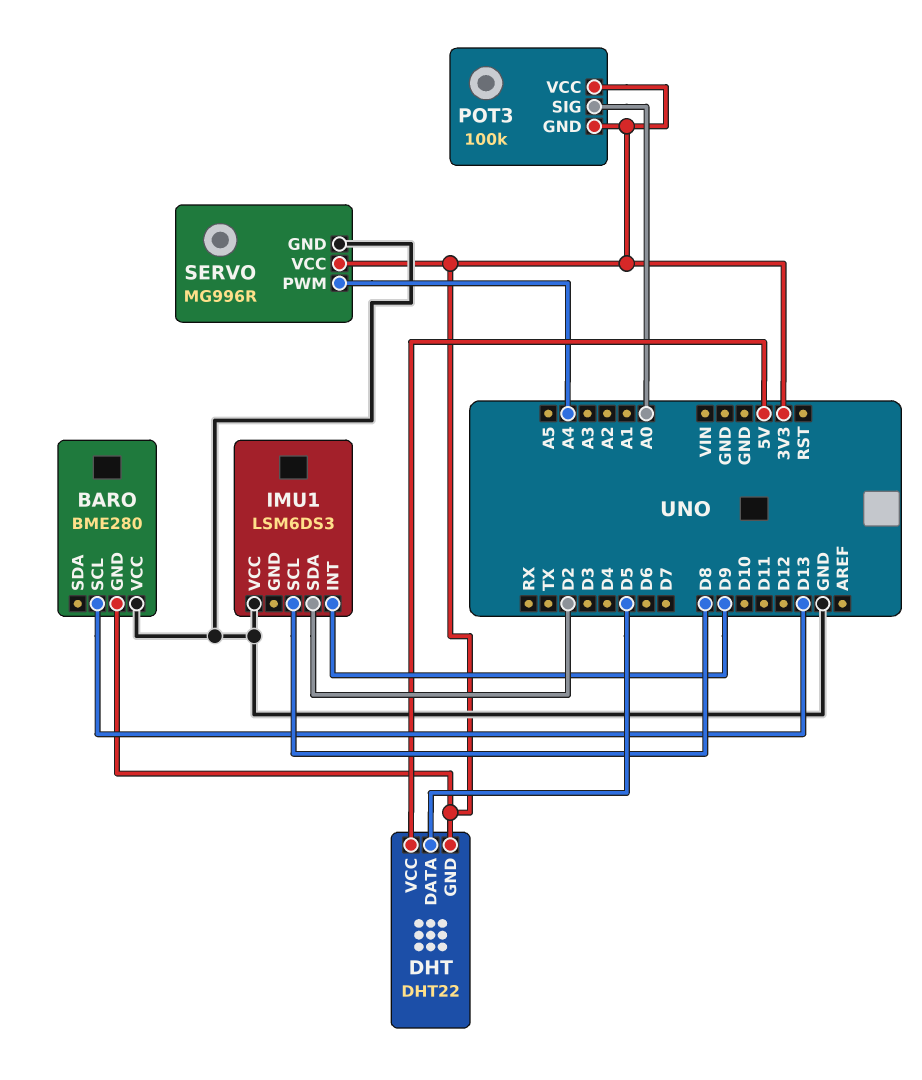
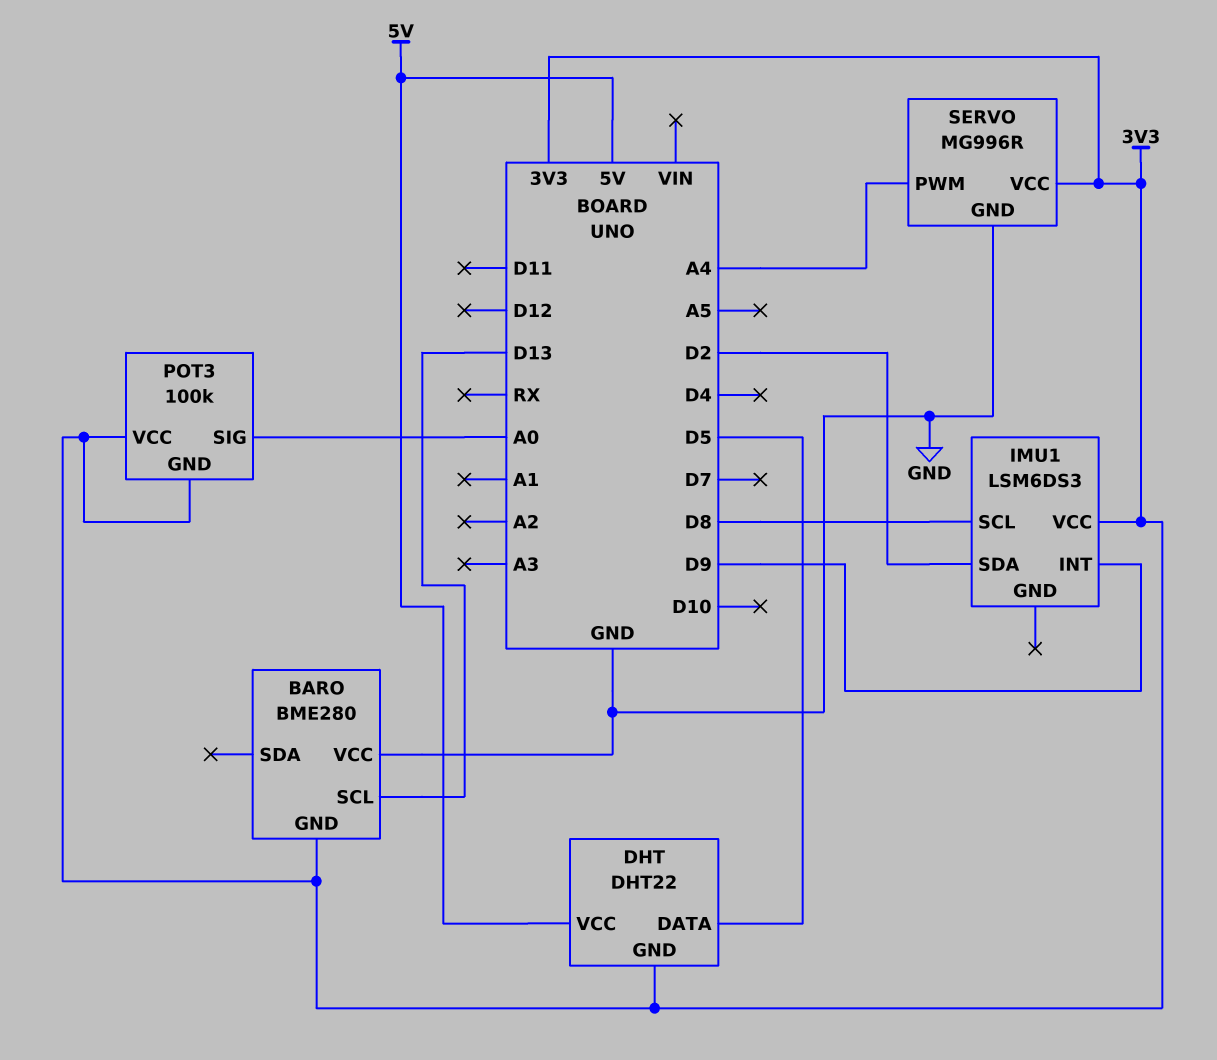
IMU1 pin VCC: GND -> 3V3

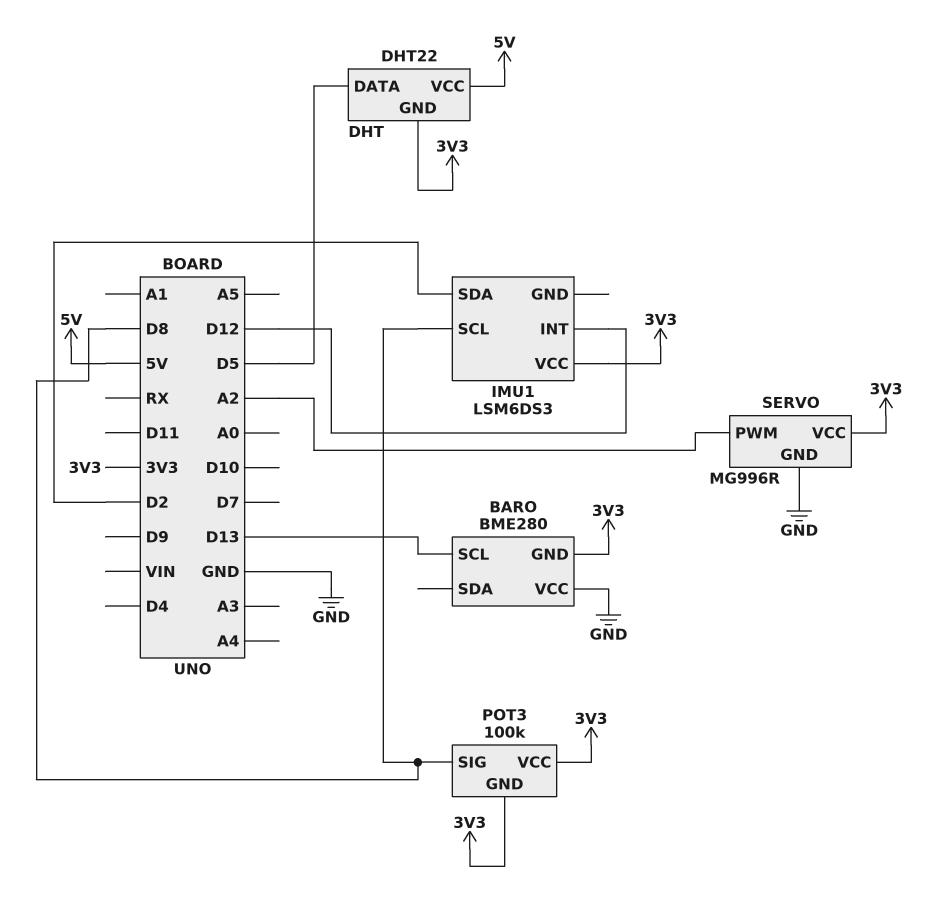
IMU1 pin INT: D9 -> D12
POT3 pin SIG: A0 -> D8
SERVO pin PWM: A4 -> A2

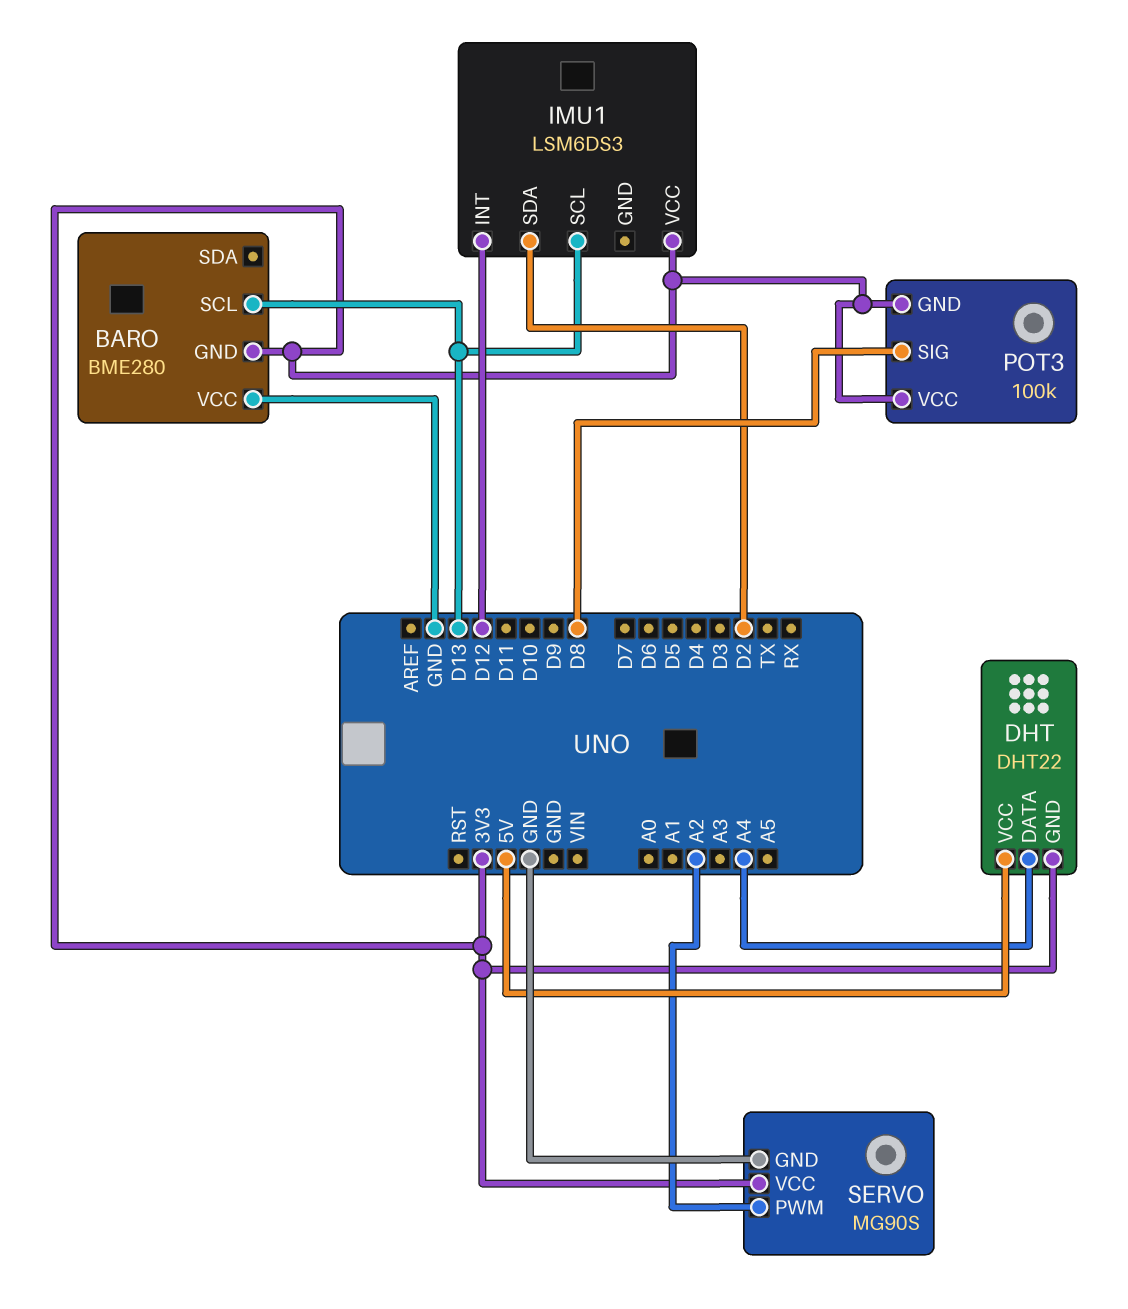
DHT pin DATA: D5 -> A4
IMU1 pin SCL: D8 -> D13
SERVO: MG996R -> MG90S

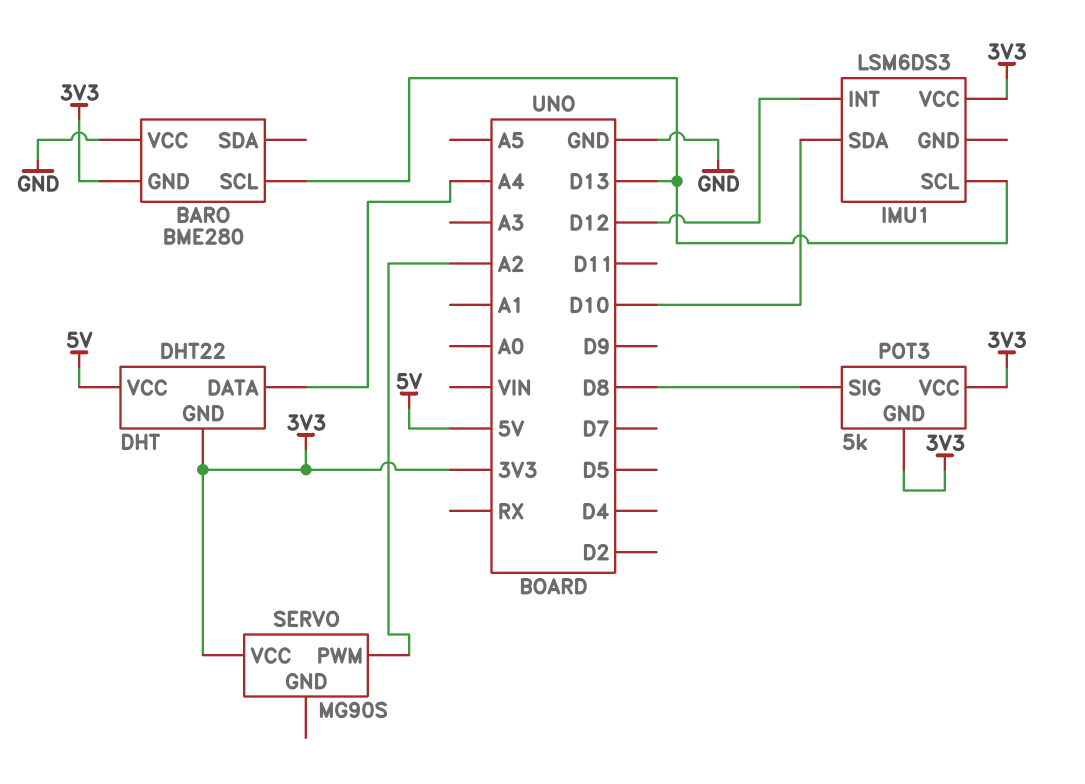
IMU1 pin SDA: D2 -> D10
POT3: 100k -> 5k
SERVO pin GND: GND -> none

